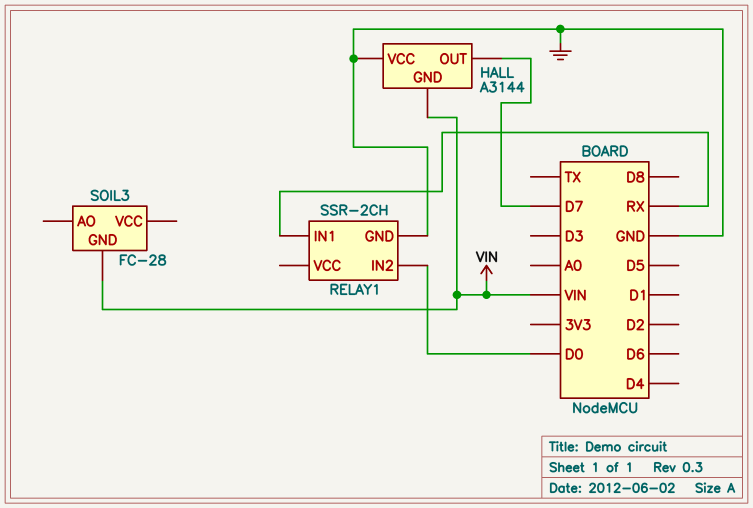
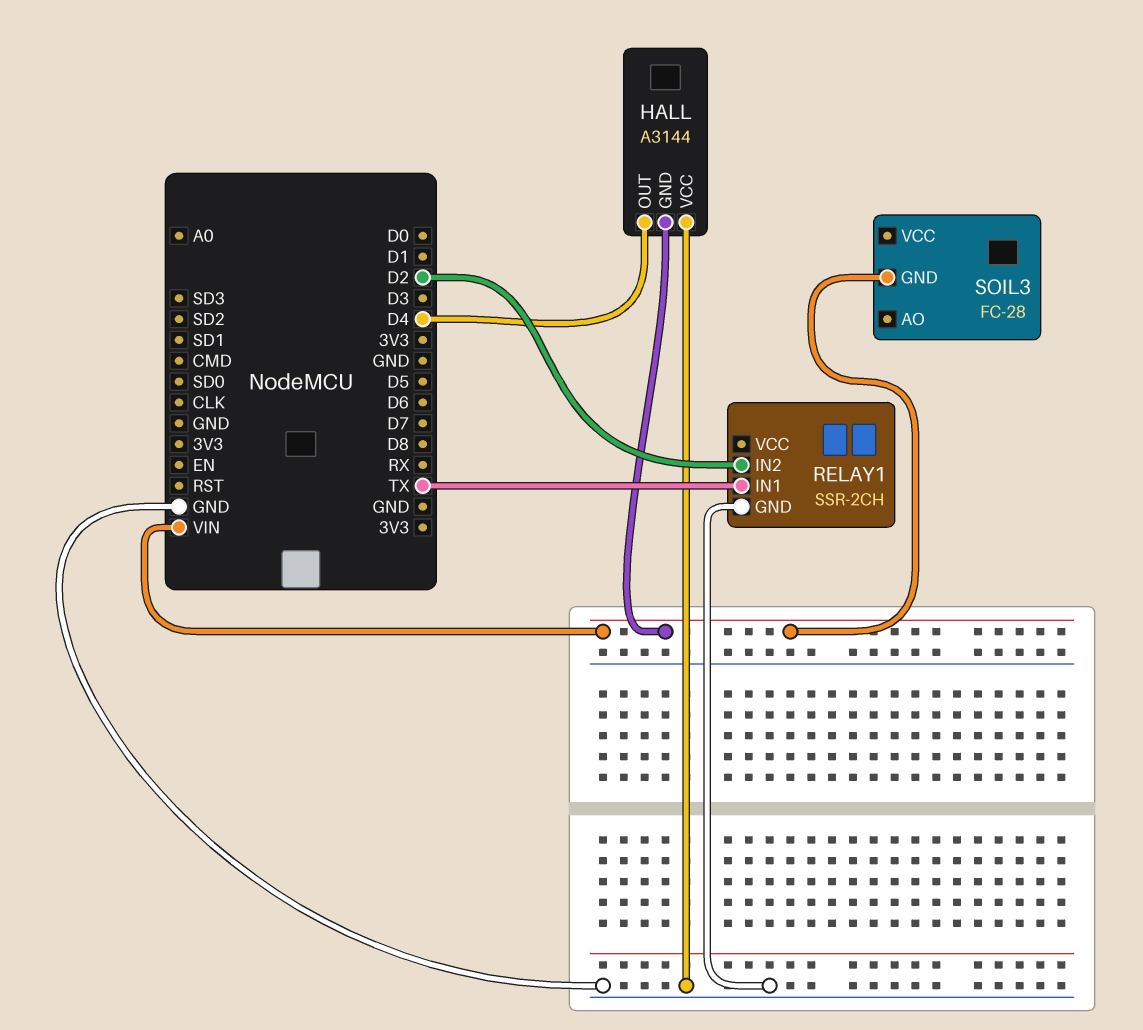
HALL pin OUT: D7 -> D4
RELAY1 pin IN1: RX -> TX
RELAY1 pin IN2: D0 -> D2

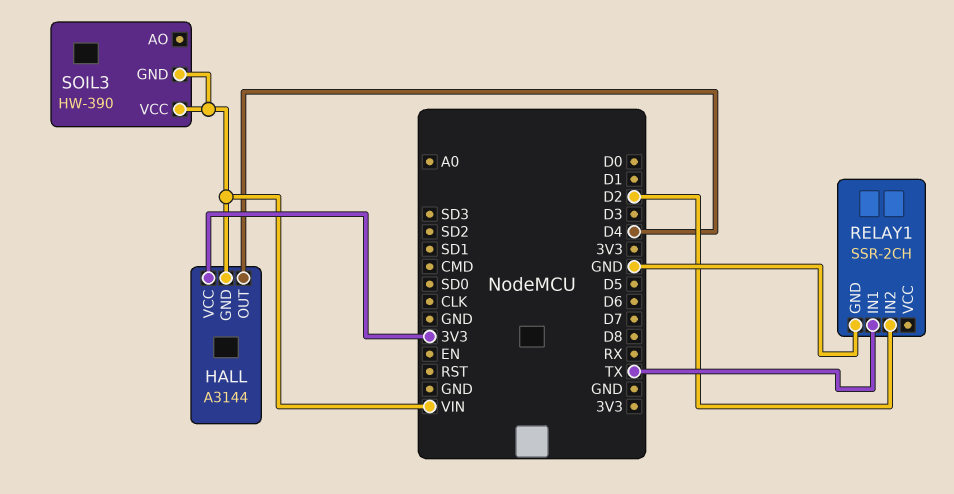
HALL pin VCC: GND -> 3V3
SOIL3: FC-28 -> HW-390
SOIL3 pin VCC: none -> VIN

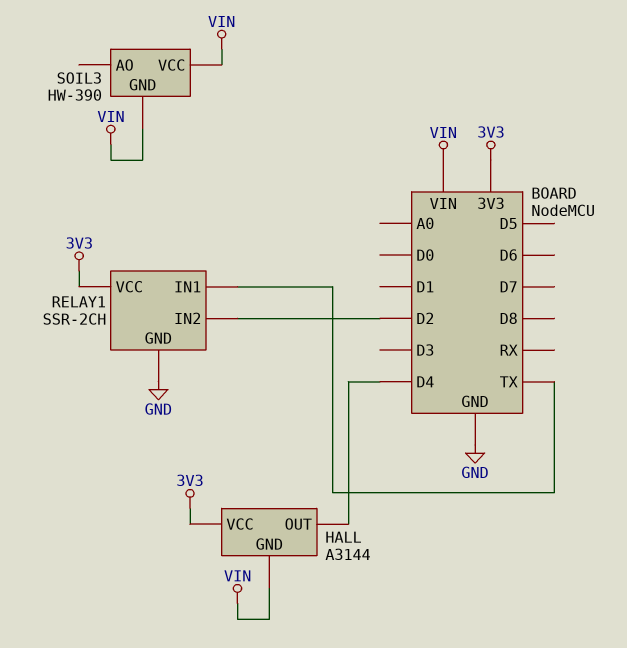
RELAY1 pin VCC: none -> 3V3

